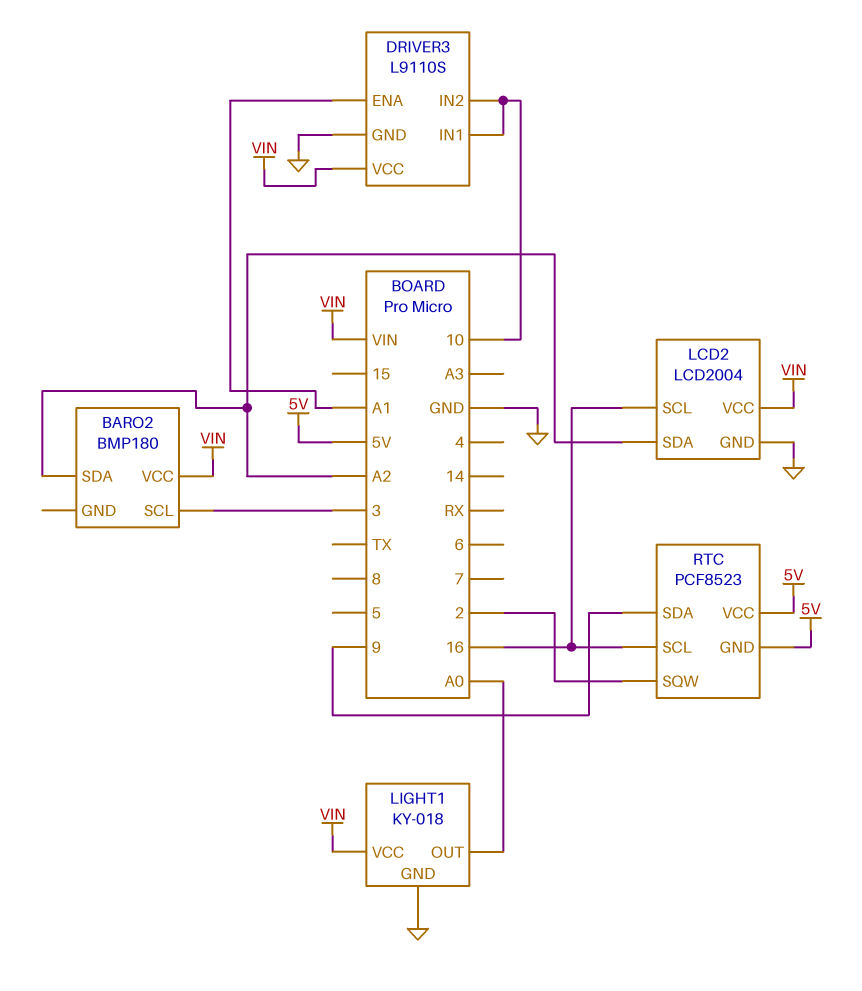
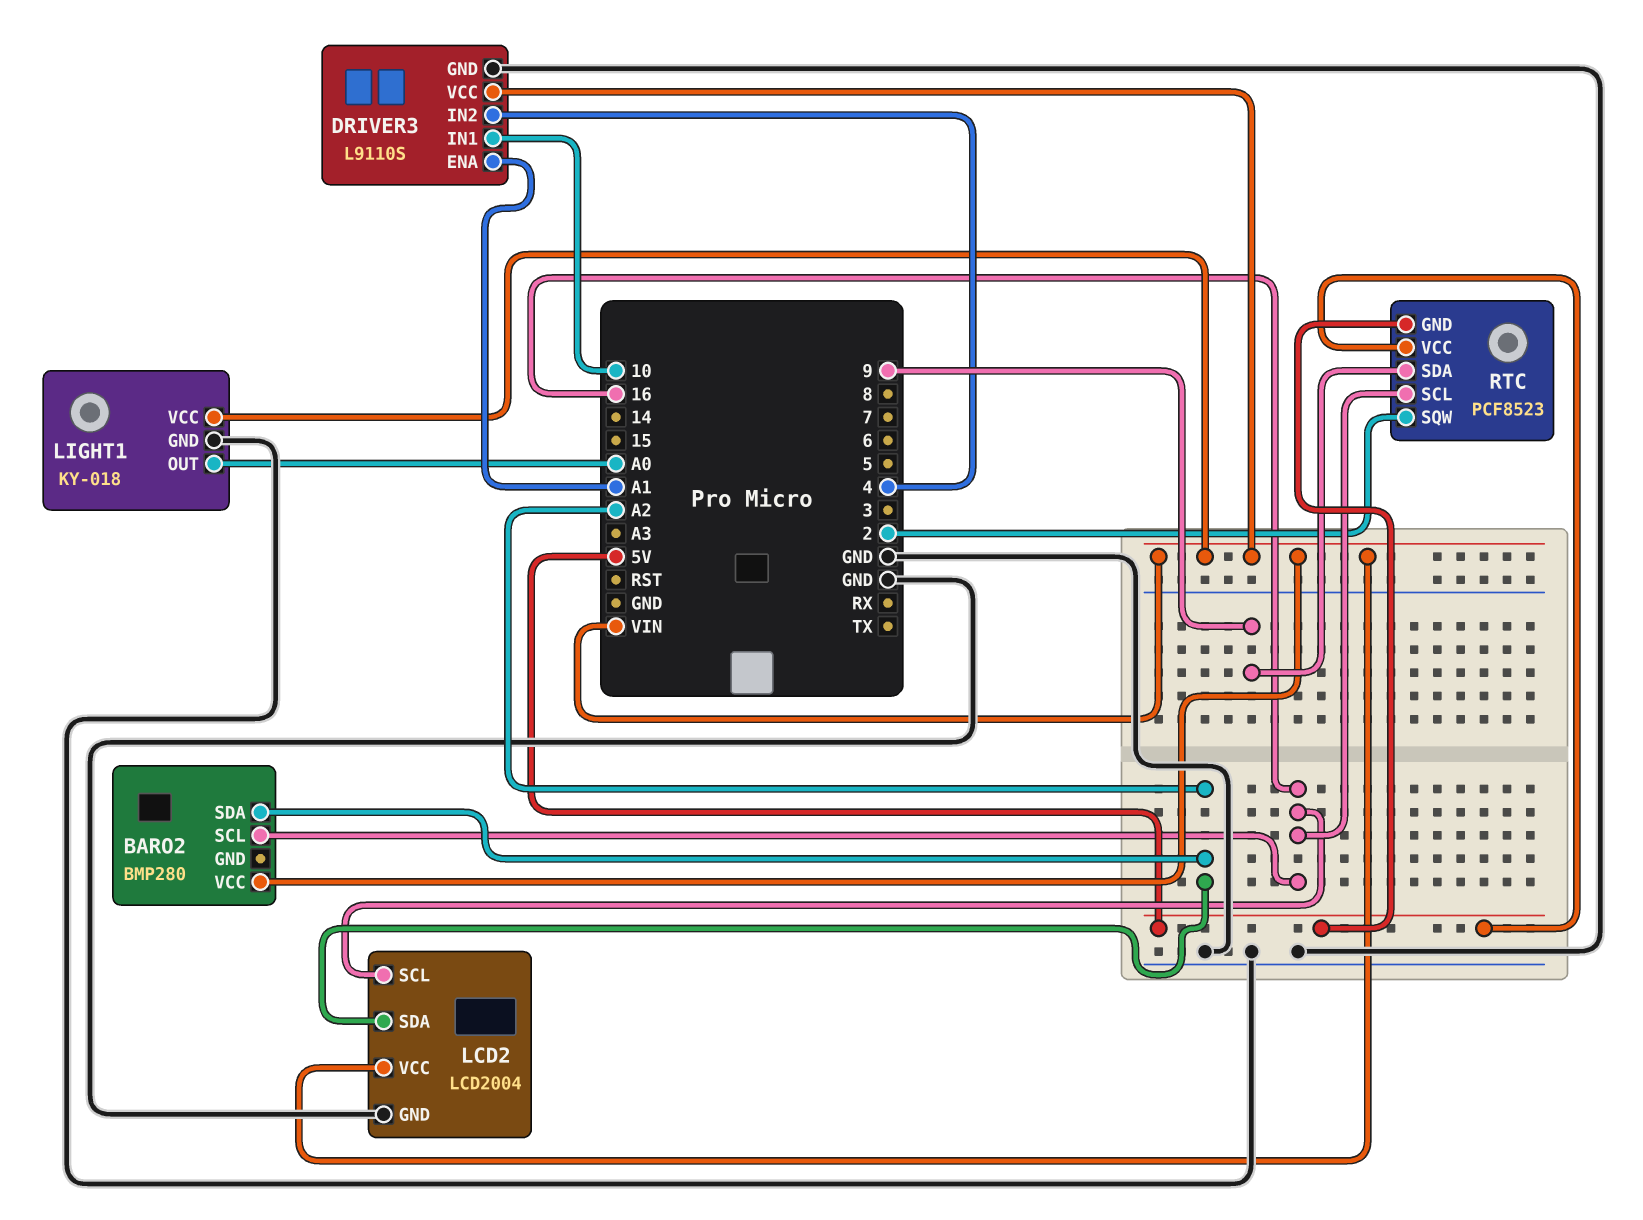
BARO2: BMP180 -> BMP280
BARO2 pin SCL: 3 -> 16
DRIVER3 pin IN2: 10 -> 4

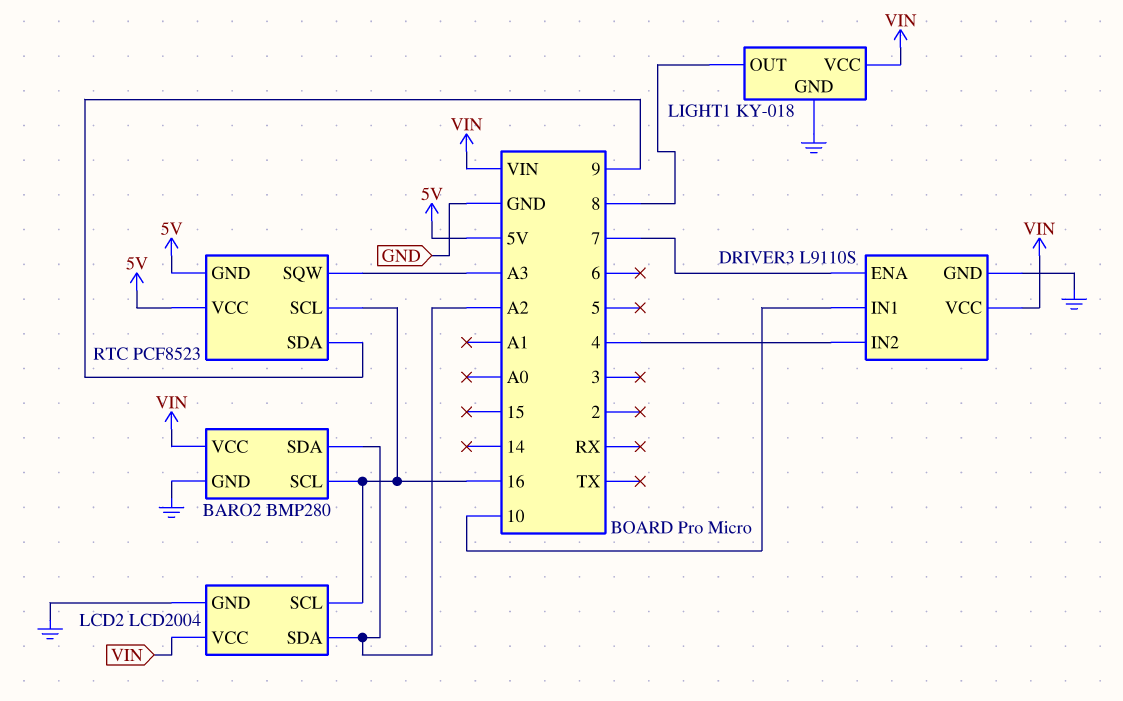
BARO2 pin GND: none -> GND
DRIVER3 pin ENA: A1 -> 7
LIGHT1 pin OUT: A0 -> 8
RTC pin SQW: 2 -> A3

